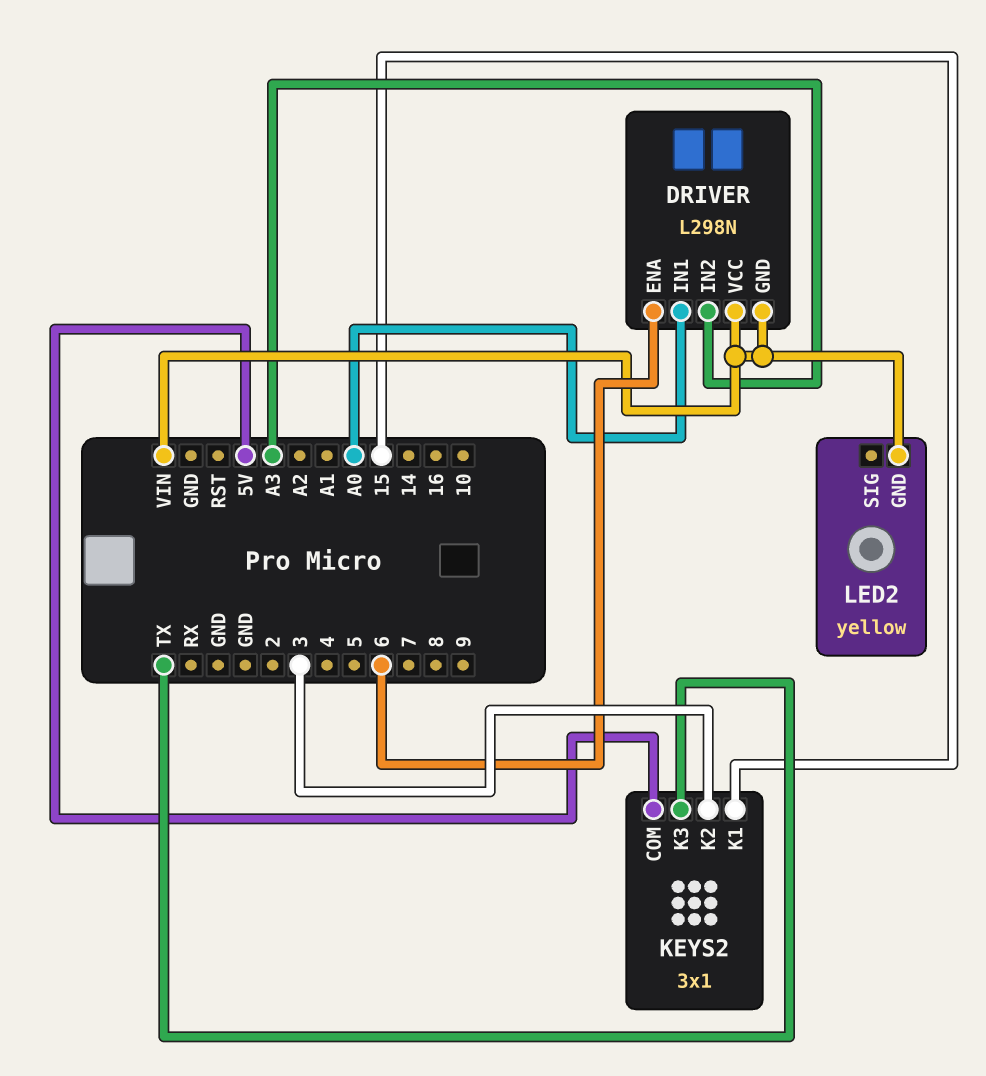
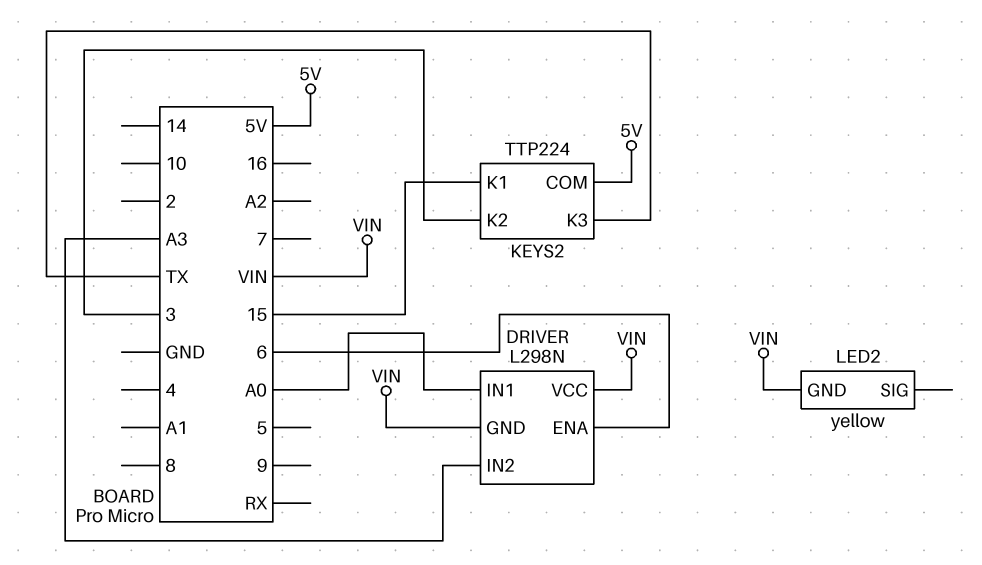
KEYS2: 3x1 -> TTP224

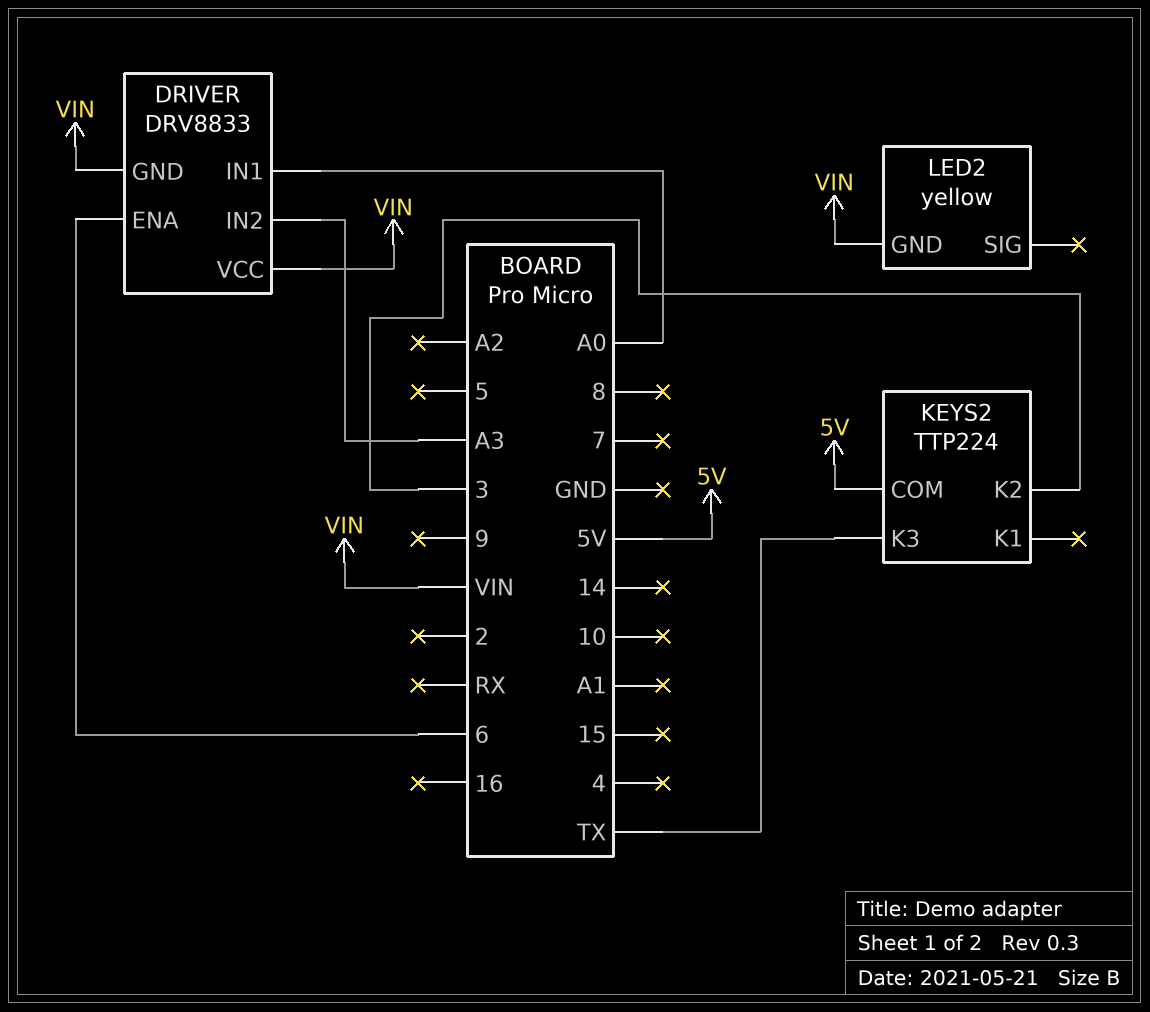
DRIVER: L298N -> DRV8833
KEYS2 pin K1: 15 -> none

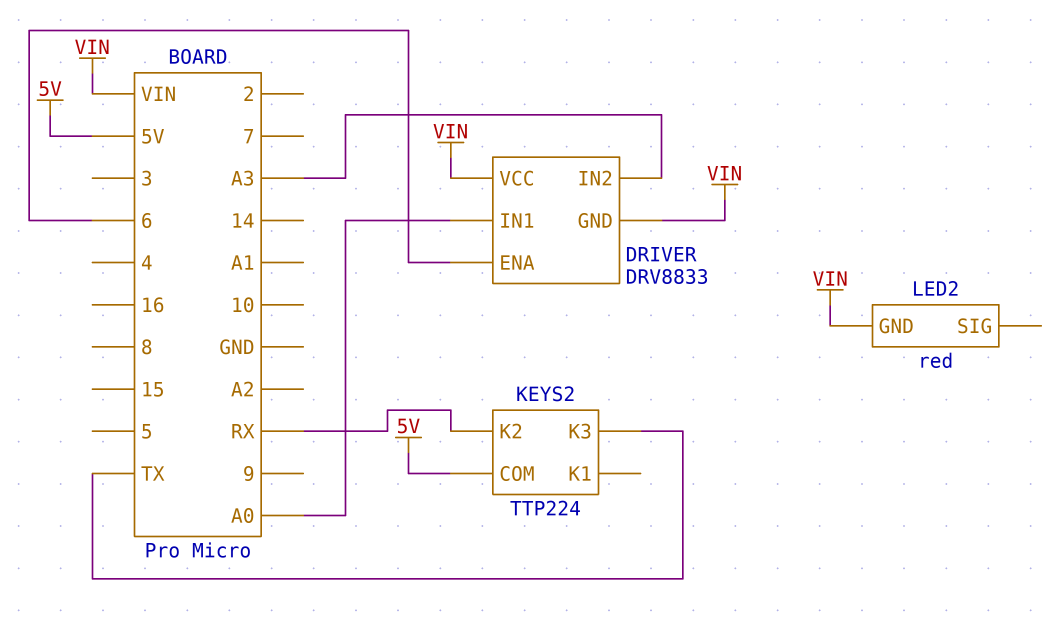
KEYS2 pin K2: 3 -> RX
LED2: yellow -> red

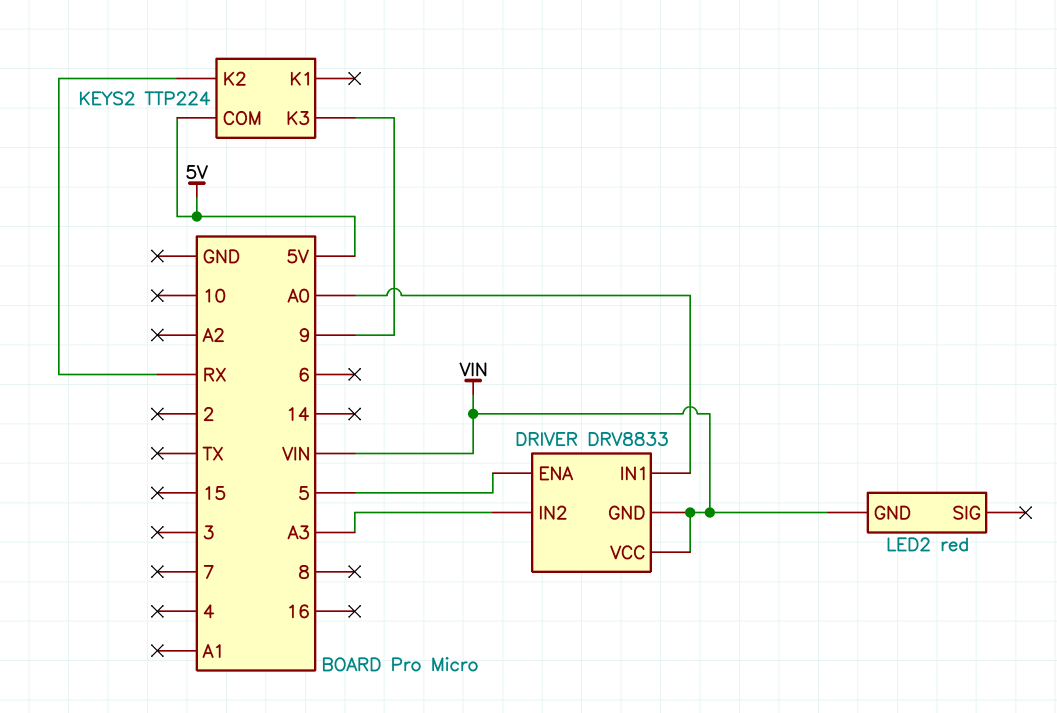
DRIVER pin ENA: 6 -> 5
KEYS2 pin K3: TX -> 9

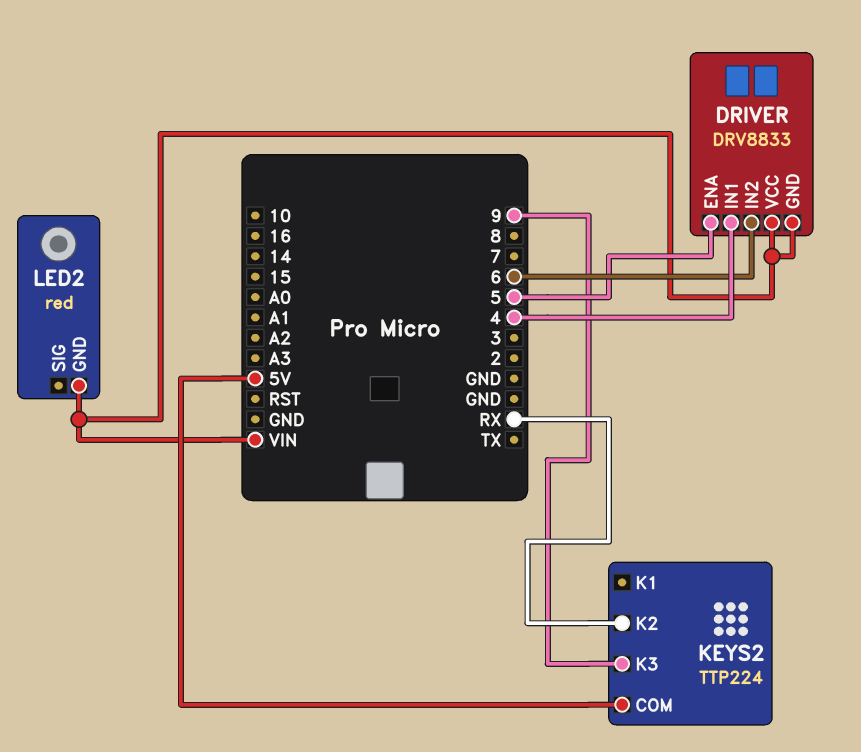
DRIVER pin IN1: A0 -> 4
DRIVER pin IN2: A3 -> 6

